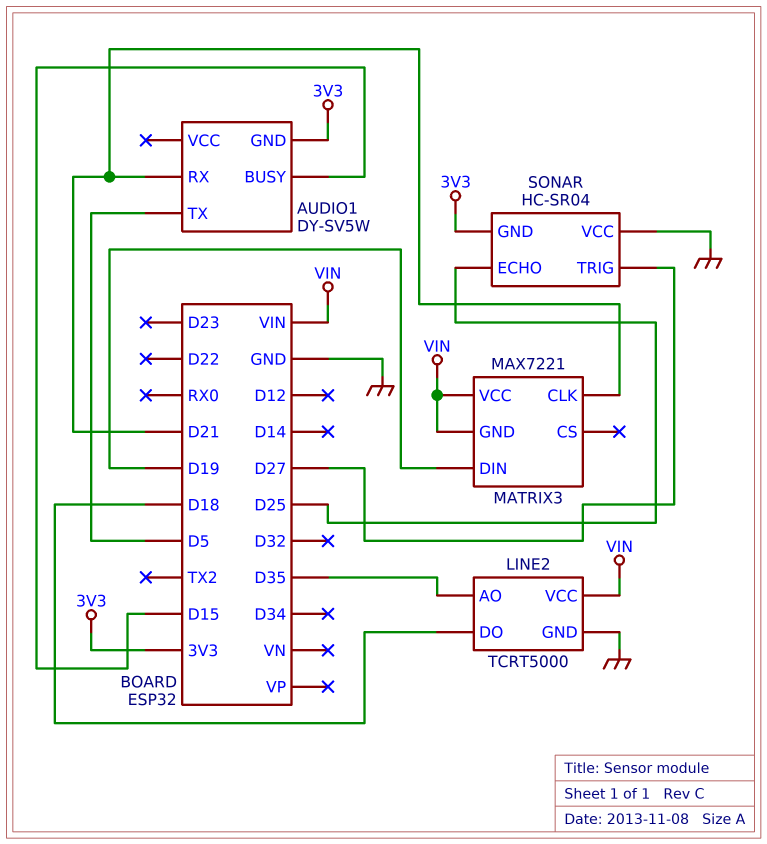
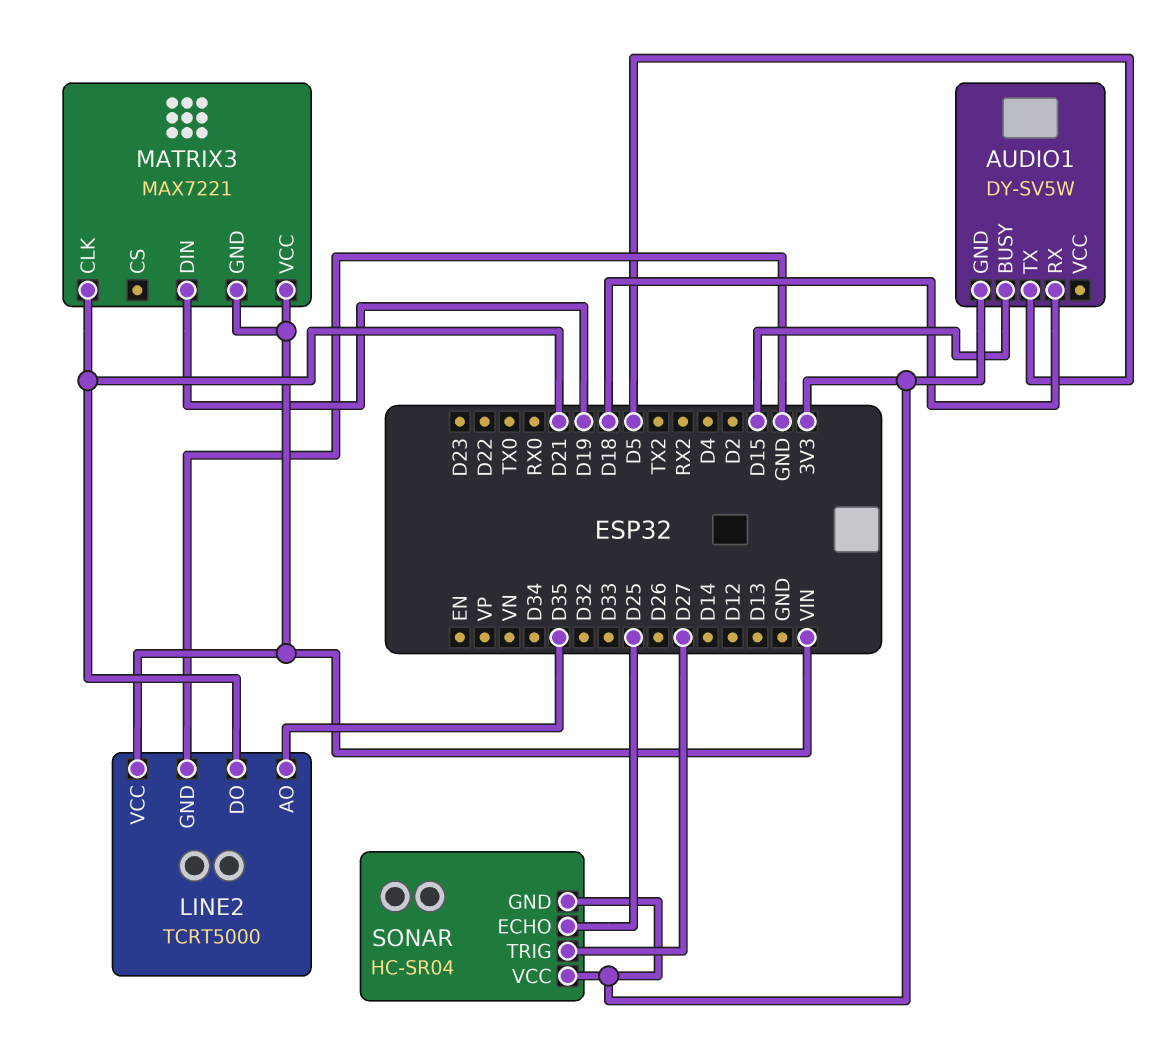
AUDIO1 pin RX: D21 -> D18
LINE2 pin DO: D18 -> D21
SONAR pin VCC: GND -> 3V3

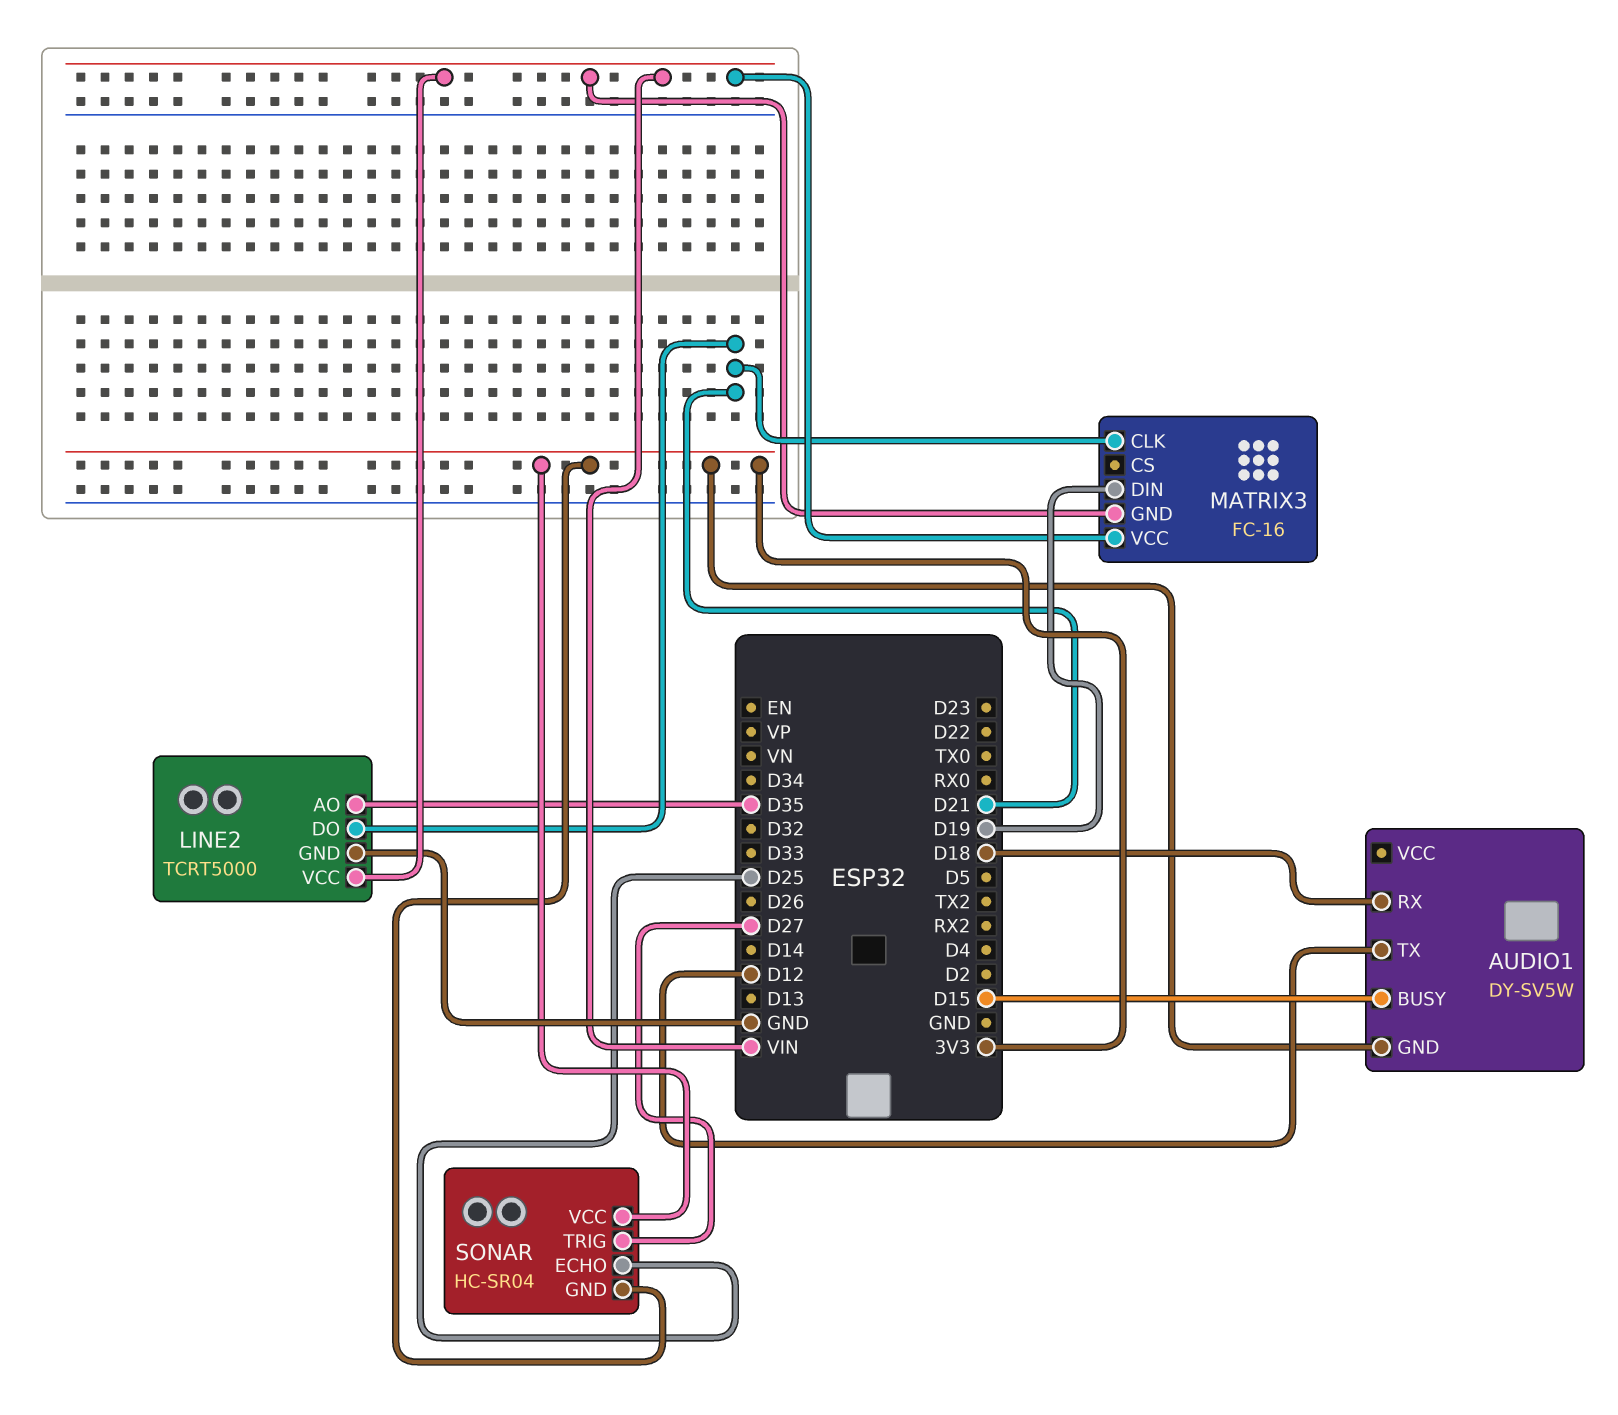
AUDIO1 pin TX: D5 -> D12
MATRIX3: MAX7221 -> FC-16

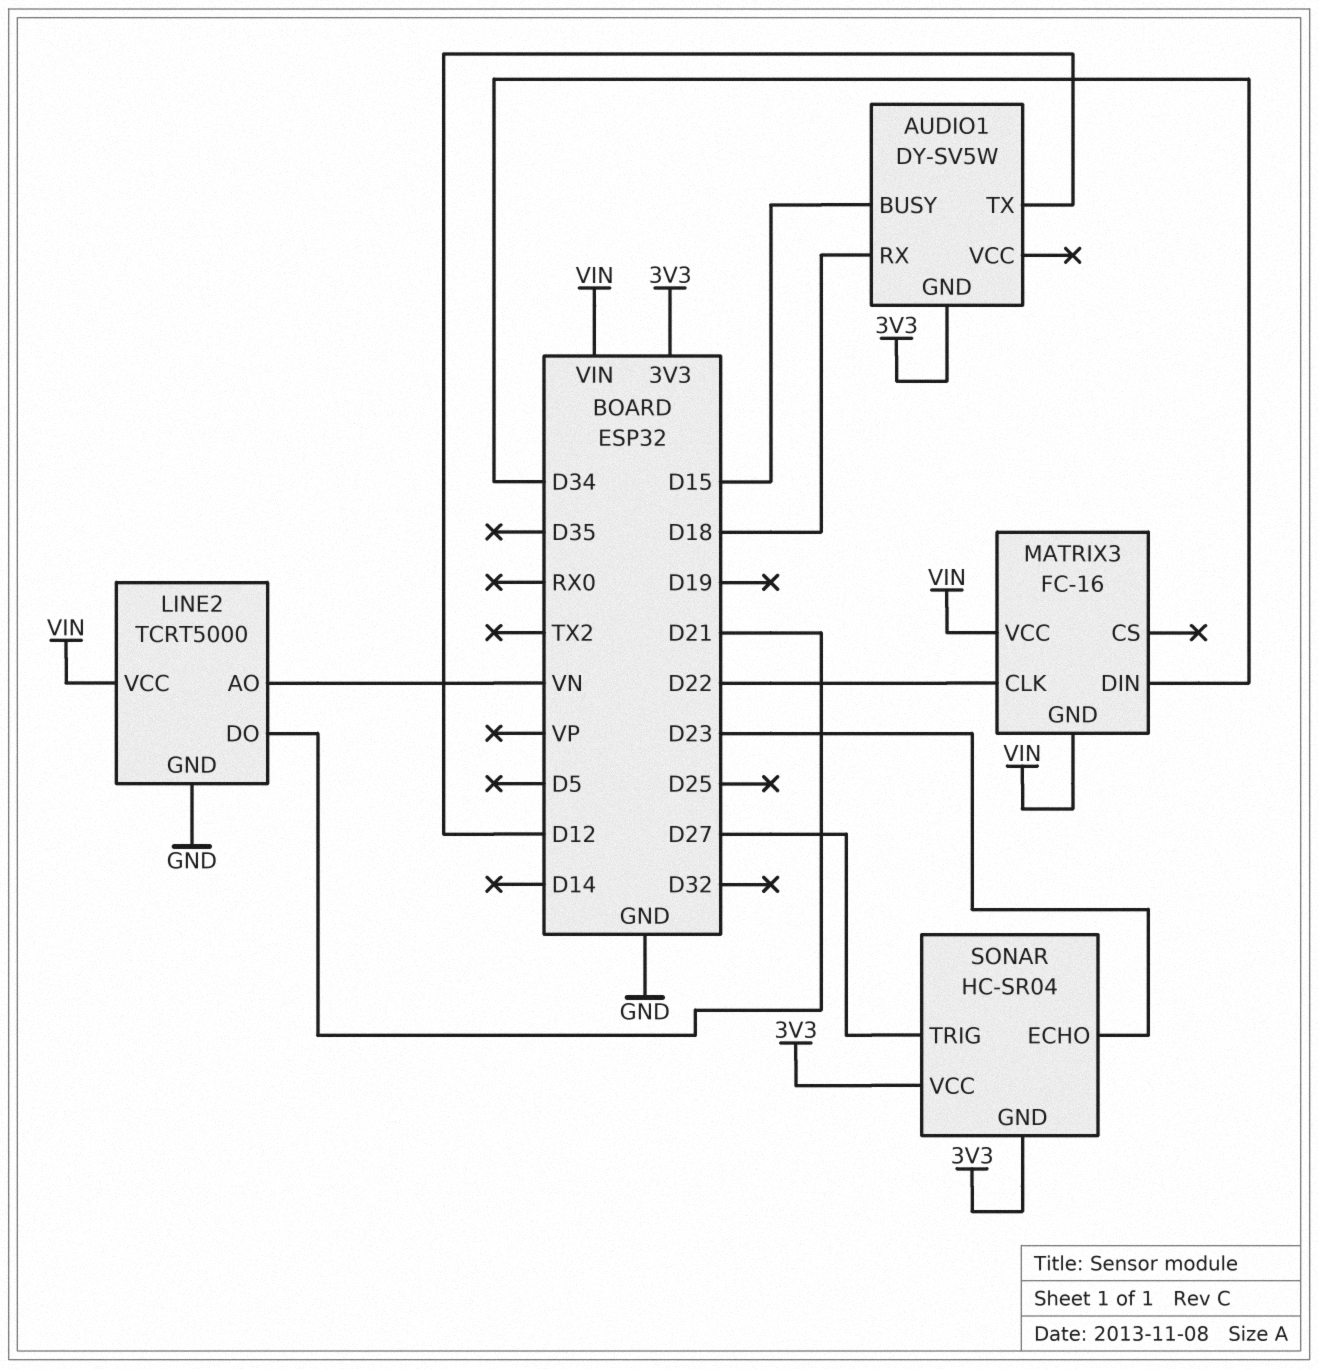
LINE2 pin AO: D35 -> VN
MATRIX3 pin CLK: D21 -> D22
MATRIX3 pin DIN: D19 -> D34
SONAR pin ECHO: D25 -> D23

